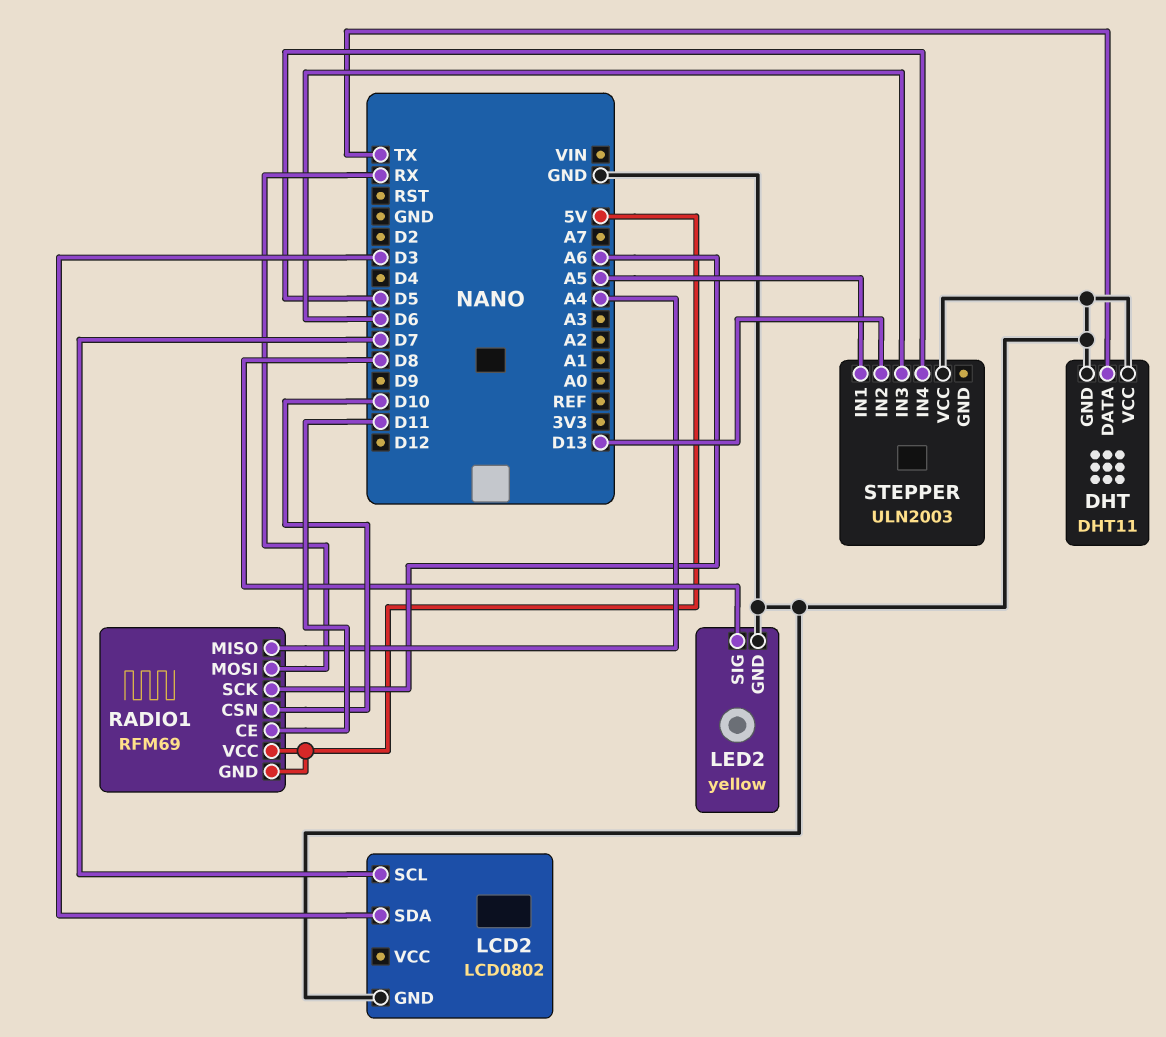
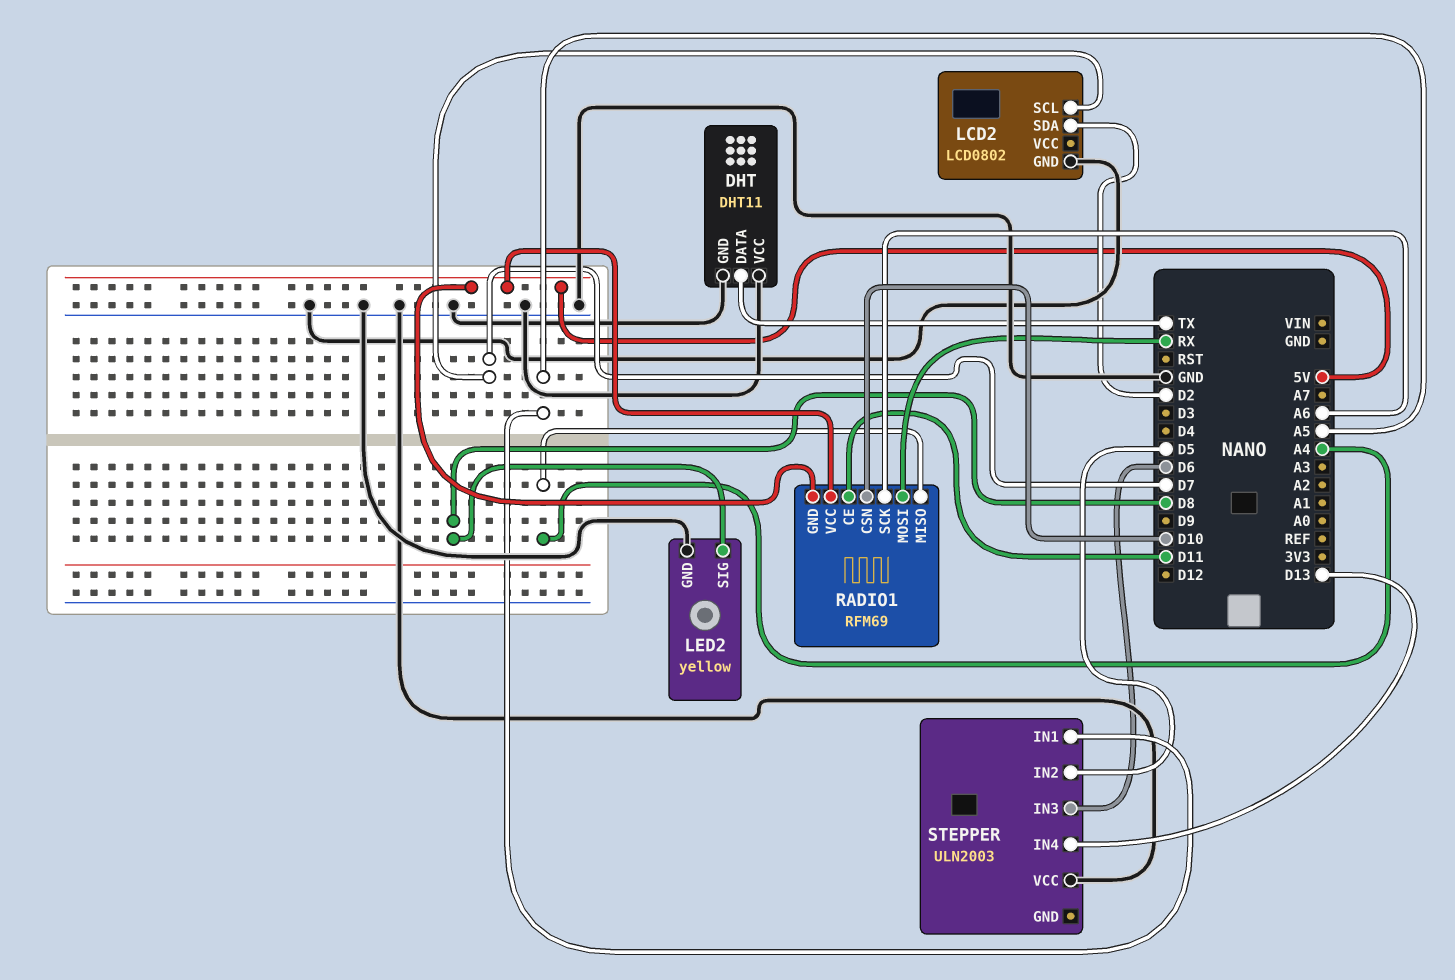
LCD2 pin SDA: D3 -> D2
STEPPER pin IN2: D13 -> D5
STEPPER pin IN4: D5 -> D13

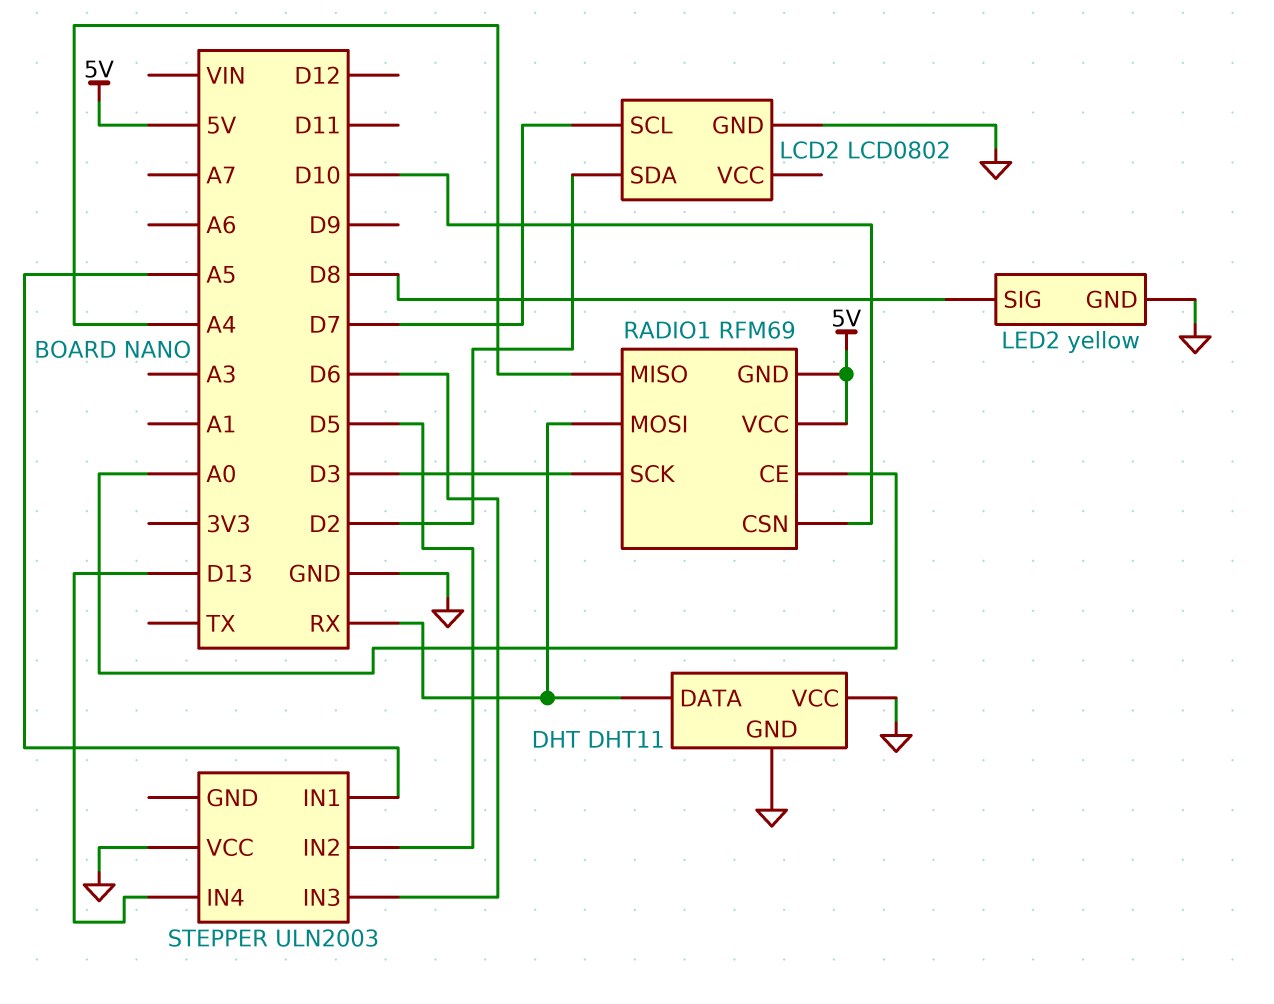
DHT pin DATA: TX -> RX
RADIO1 pin CE: D11 -> A0
RADIO1 pin SCK: A6 -> D3

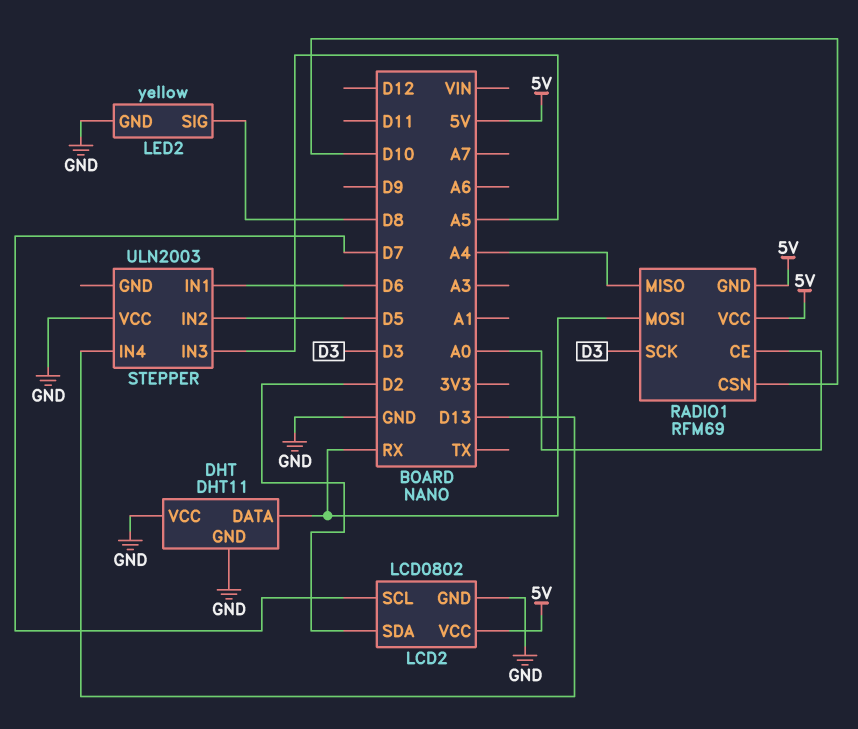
LCD2 pin VCC: none -> 5V
STEPPER pin IN1: A5 -> D6
STEPPER pin IN3: D6 -> A5

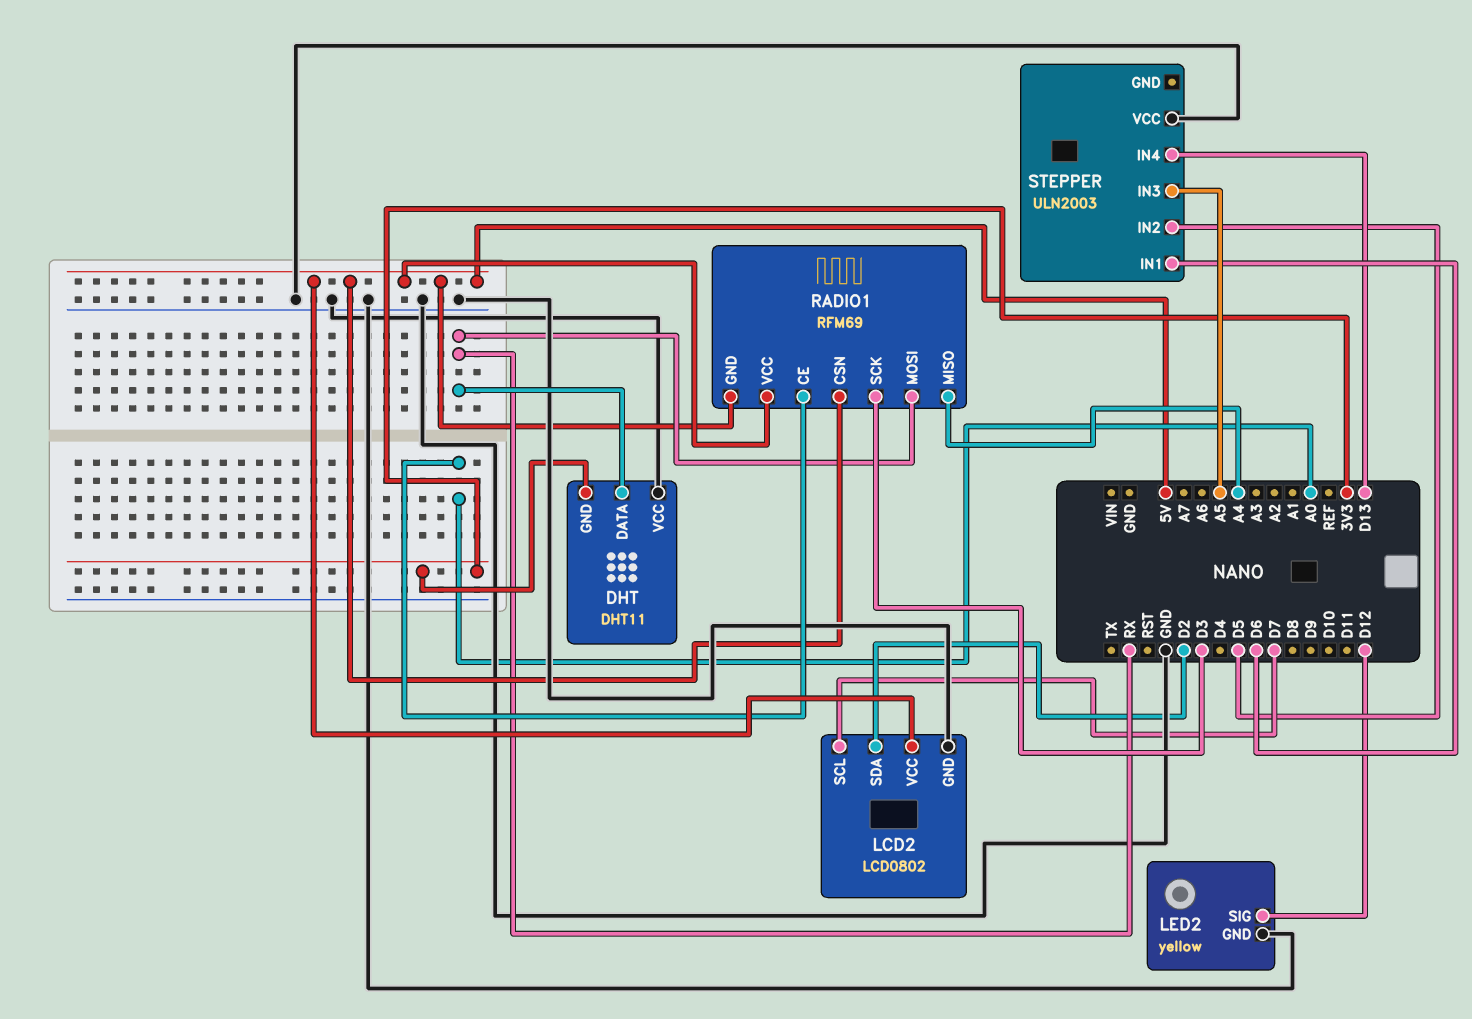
DHT pin GND: GND -> 3V3
LED2 pin SIG: D8 -> D12
RADIO1 pin CSN: D10 -> 5V

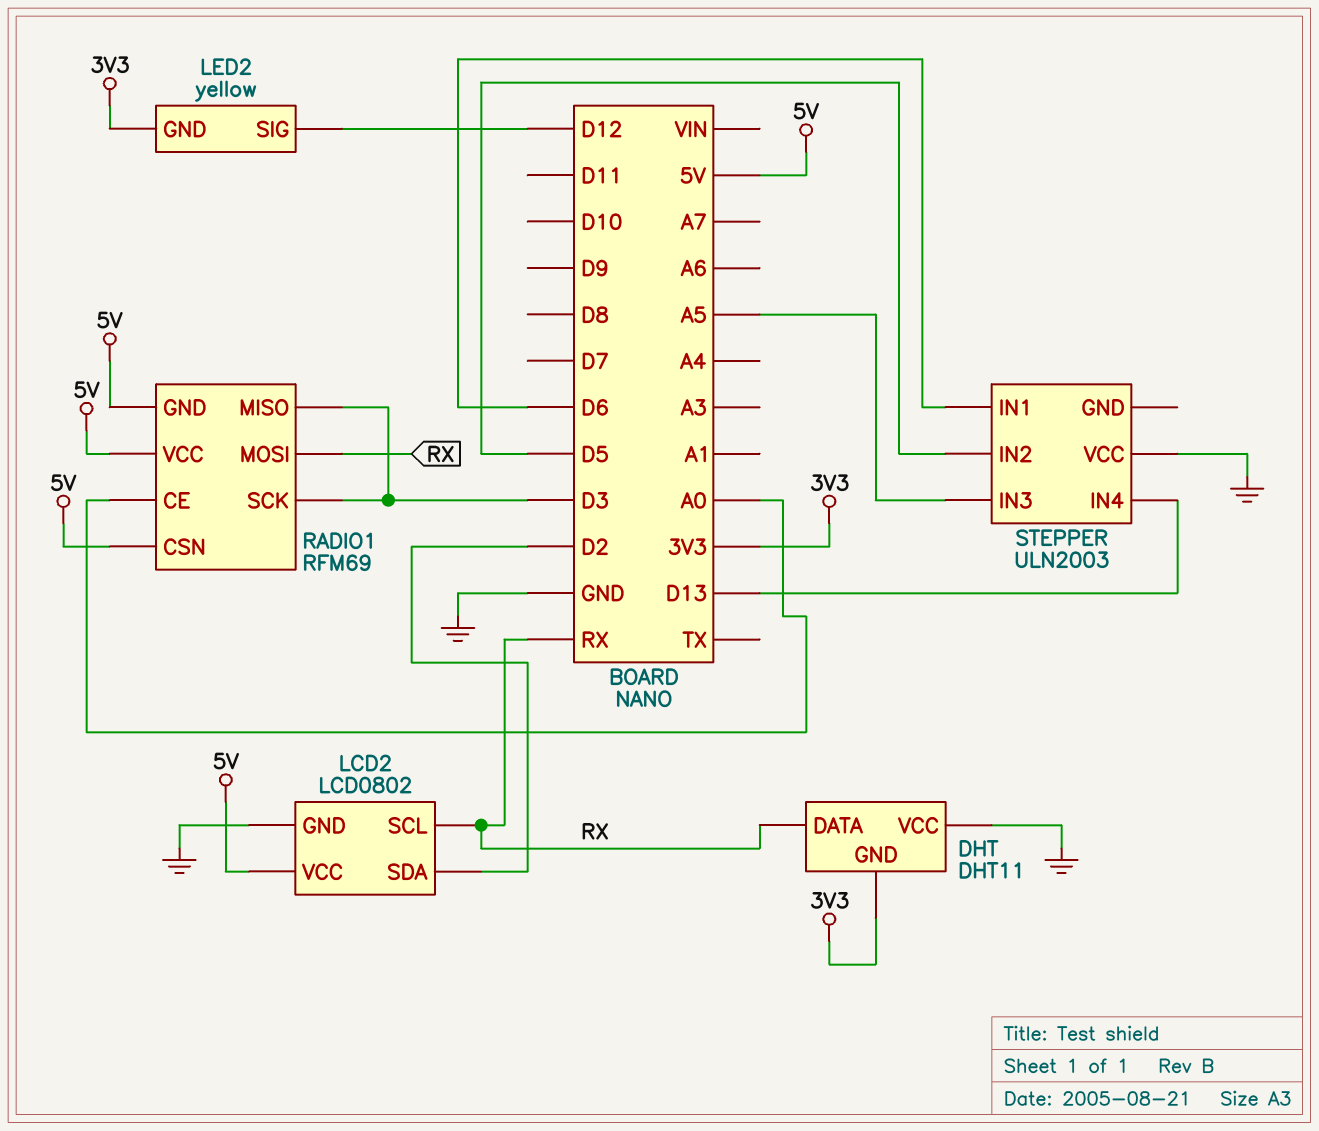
LCD2 pin SCL: D7 -> RX
LED2 pin GND: GND -> 3V3
RADIO1 pin MISO: A4 -> D3

